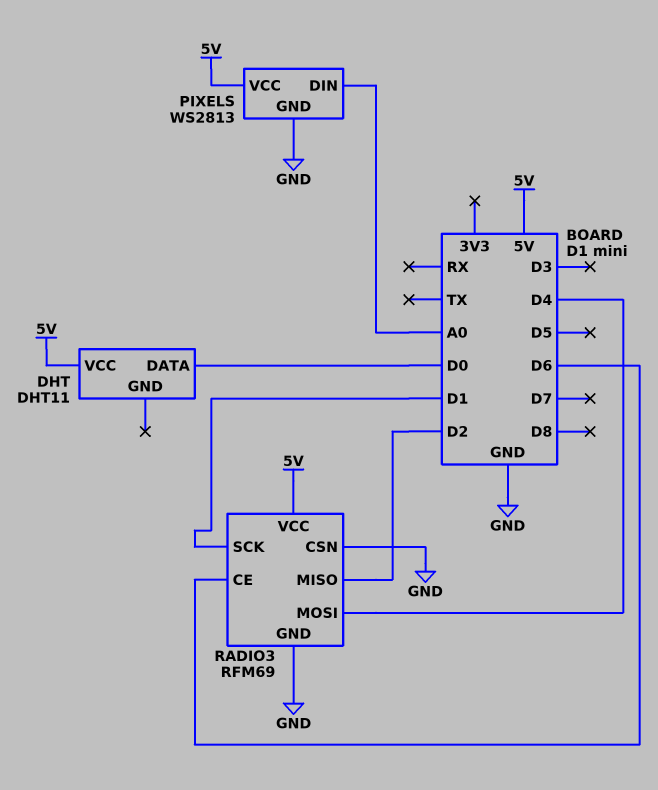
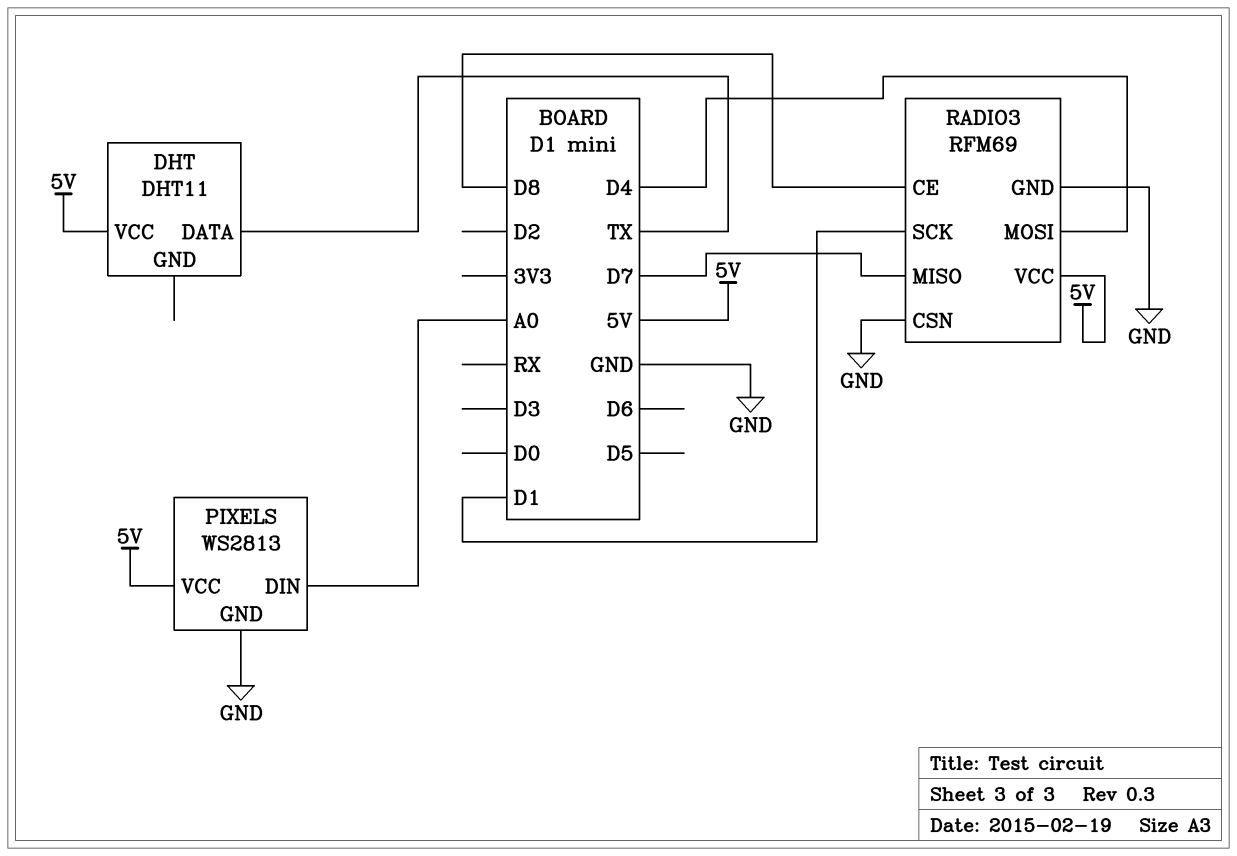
DHT pin DATA: D0 -> TX
RADIO3 pin CE: D6 -> D8
RADIO3 pin MISO: D2 -> D7

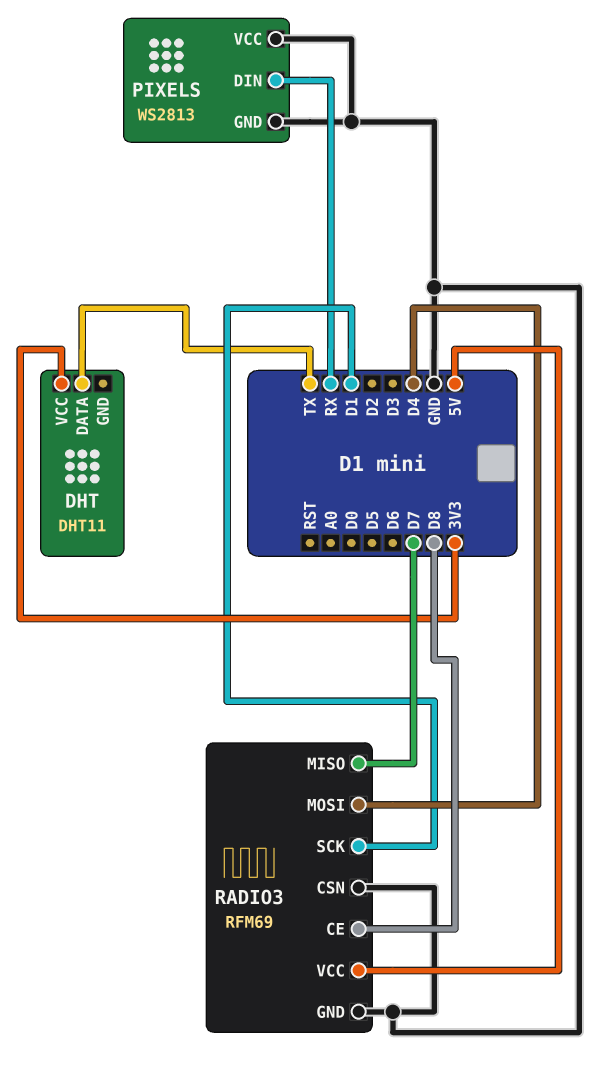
DHT pin VCC: 5V -> 3V3
PIXELS pin DIN: A0 -> RX
PIXELS pin VCC: 5V -> GND

